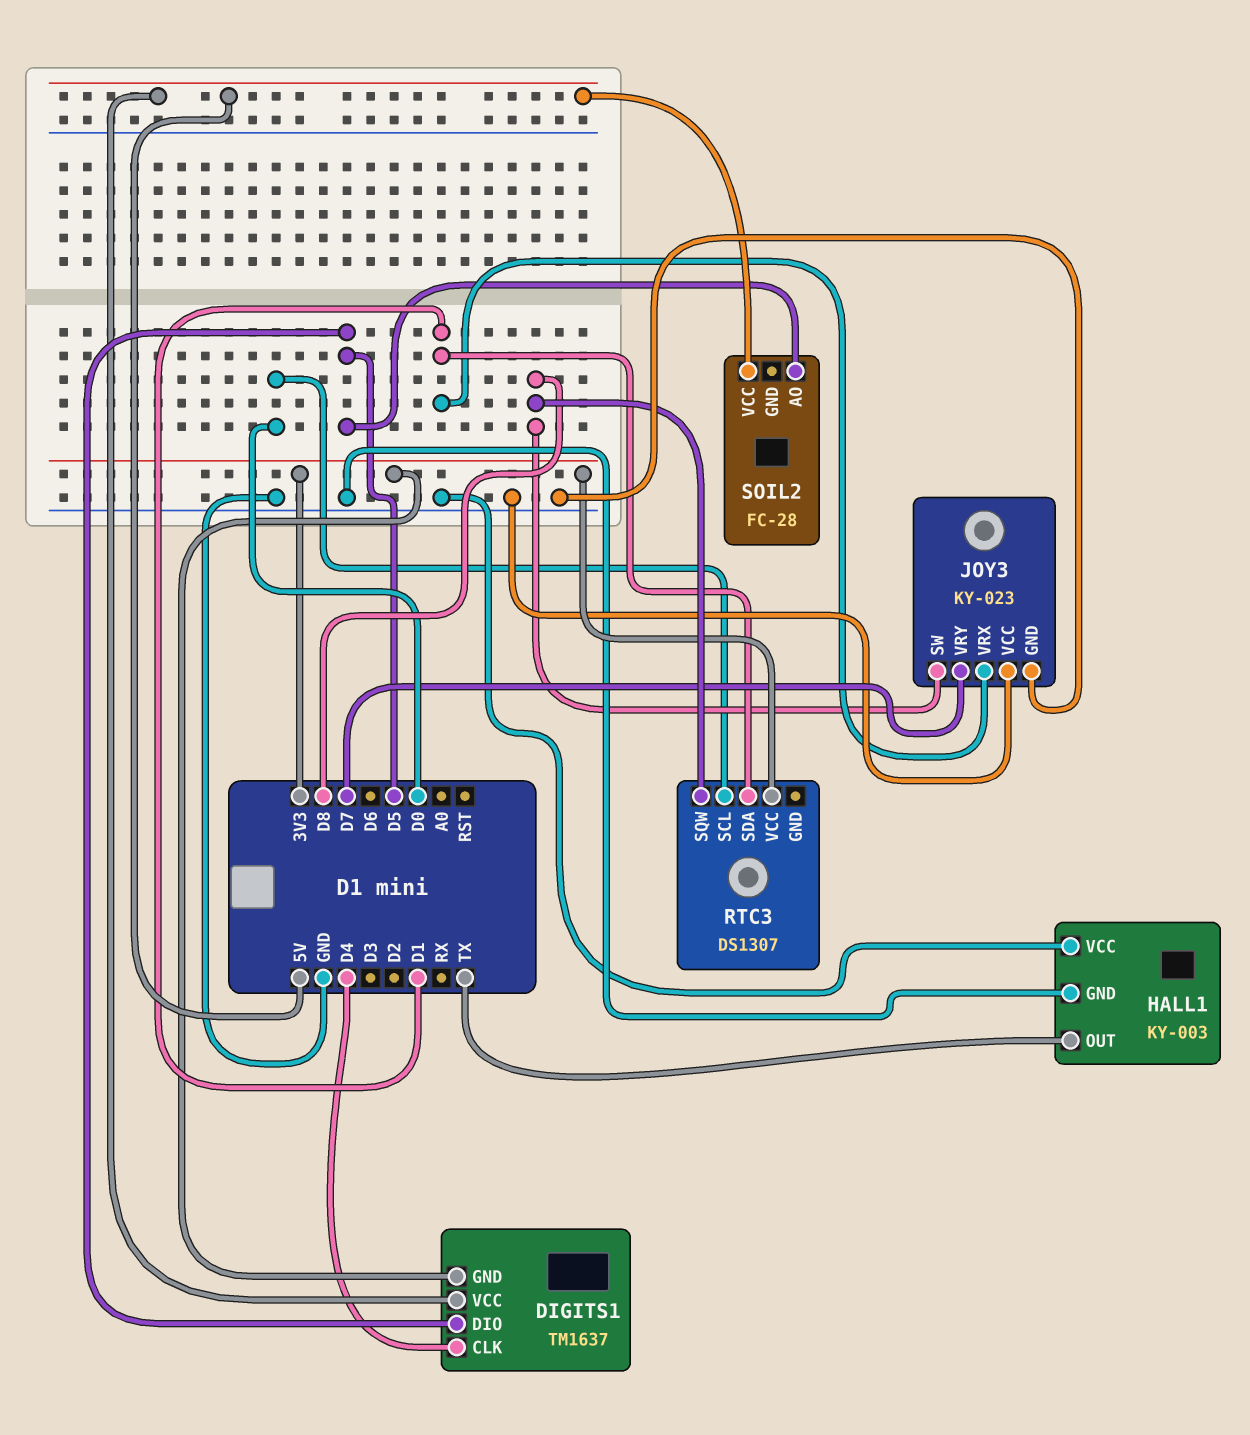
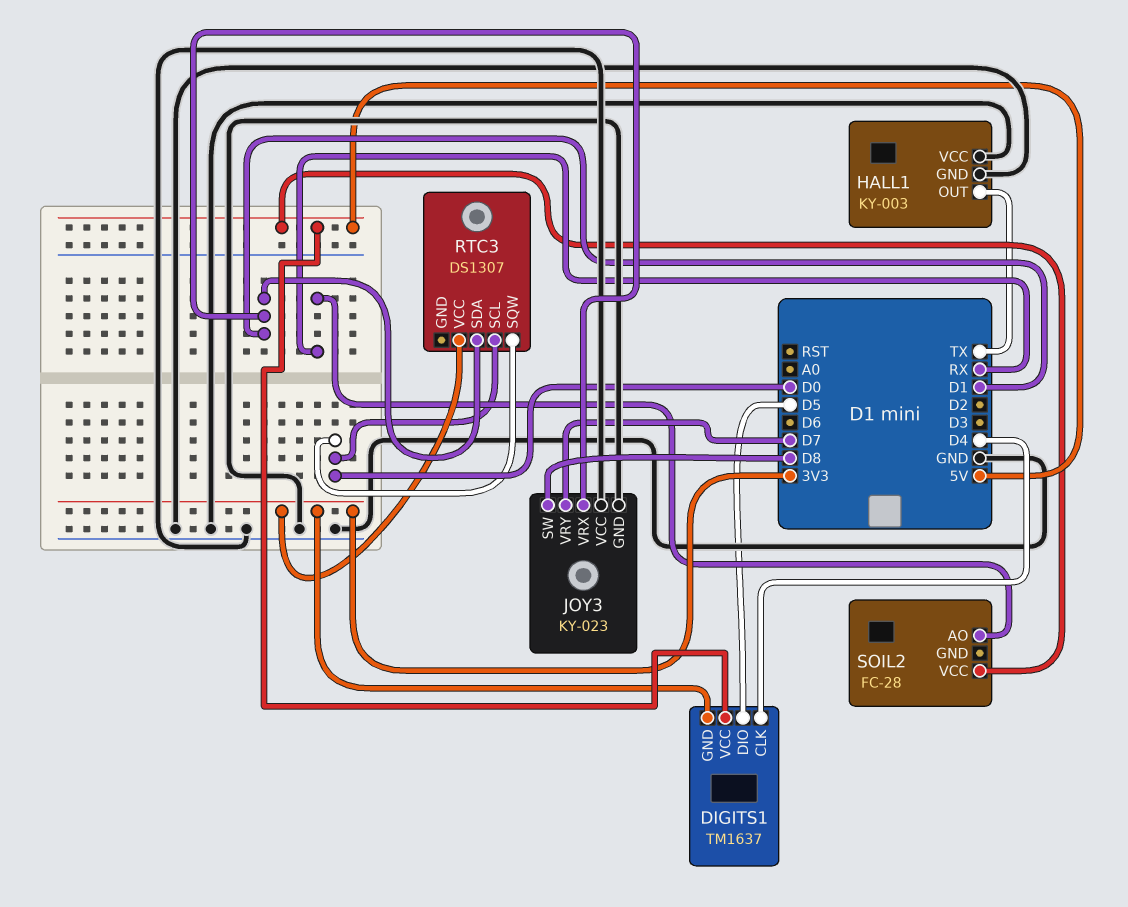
RTC3 pin SQW: D8 -> D0
SOIL2 pin AO: D5 -> RX

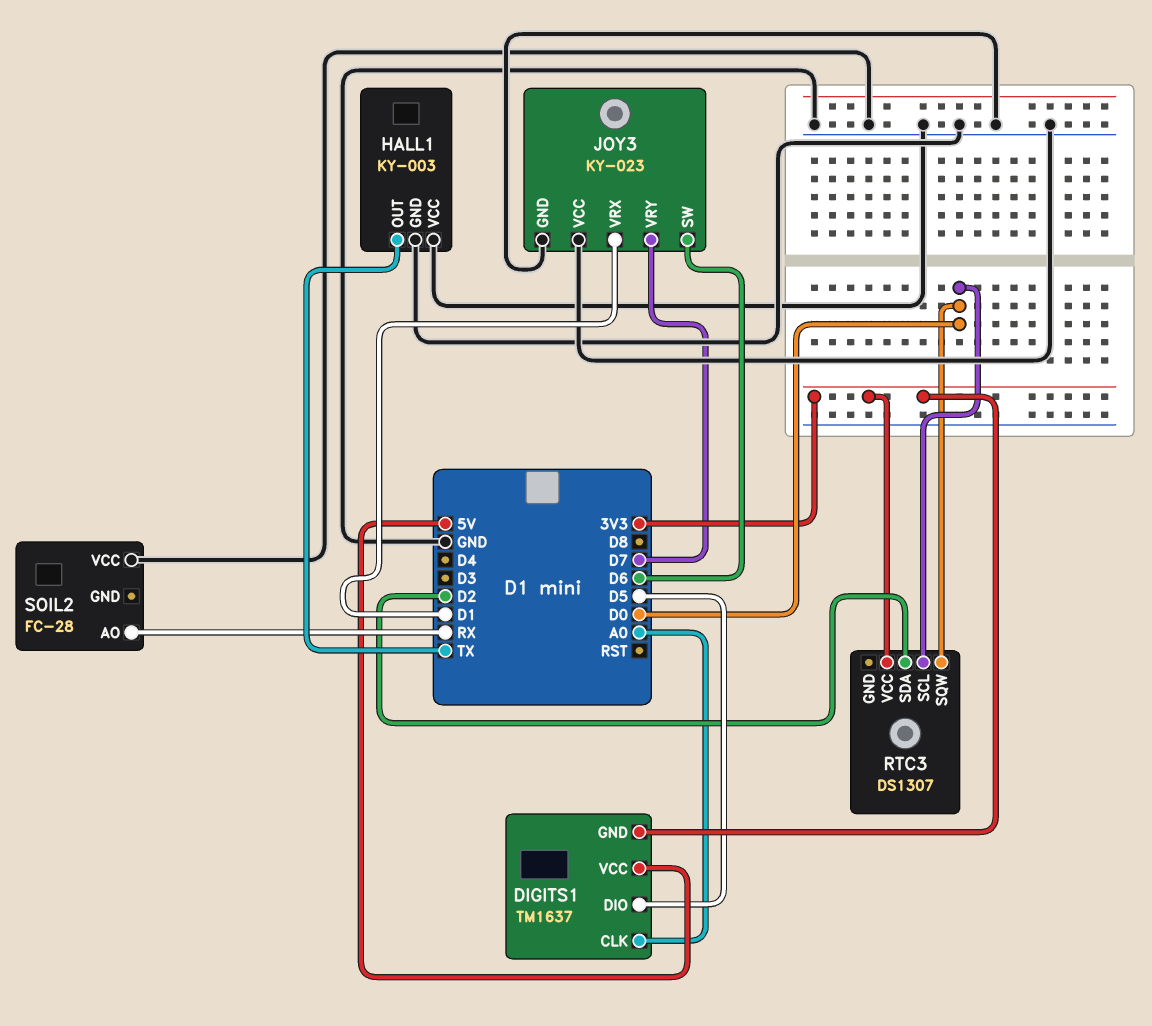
DIGITS1 pin CLK: D4 -> A0
JOY3 pin SW: D8 -> D6
RTC3 pin SDA: D1 -> D2
SOIL2 pin VCC: 5V -> GND

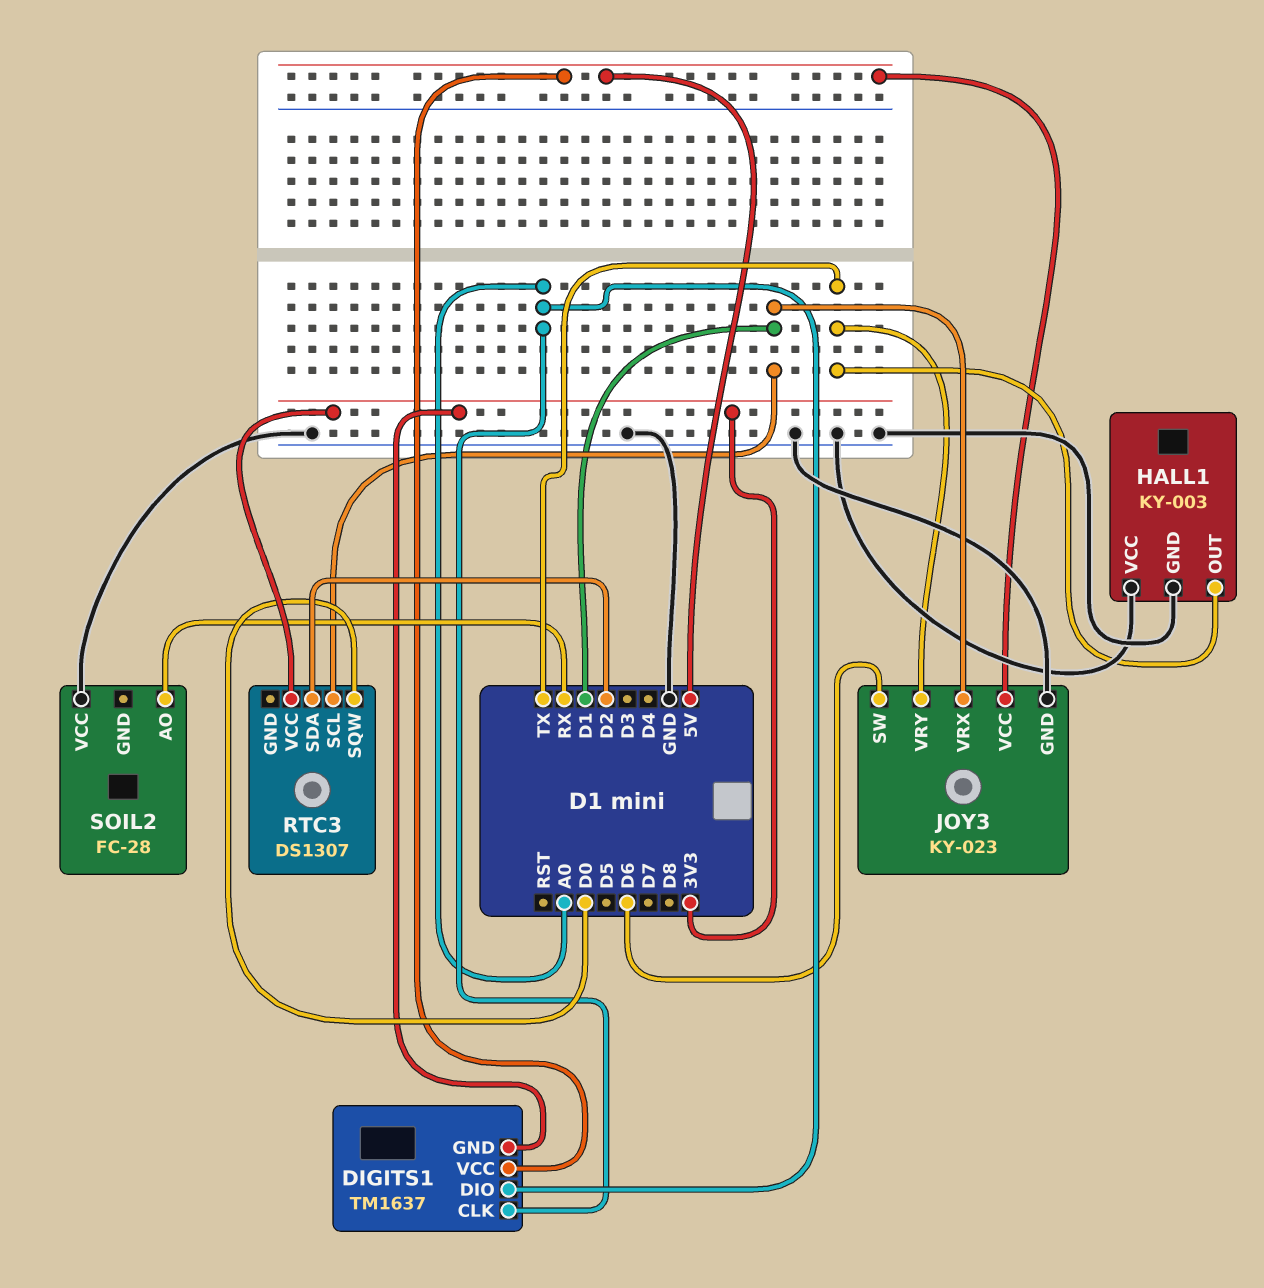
DIGITS1 pin DIO: D5 -> A0
JOY3 pin VCC: GND -> 5V
JOY3 pin VRY: D7 -> TX
RTC3 pin SCL: D0 -> D1

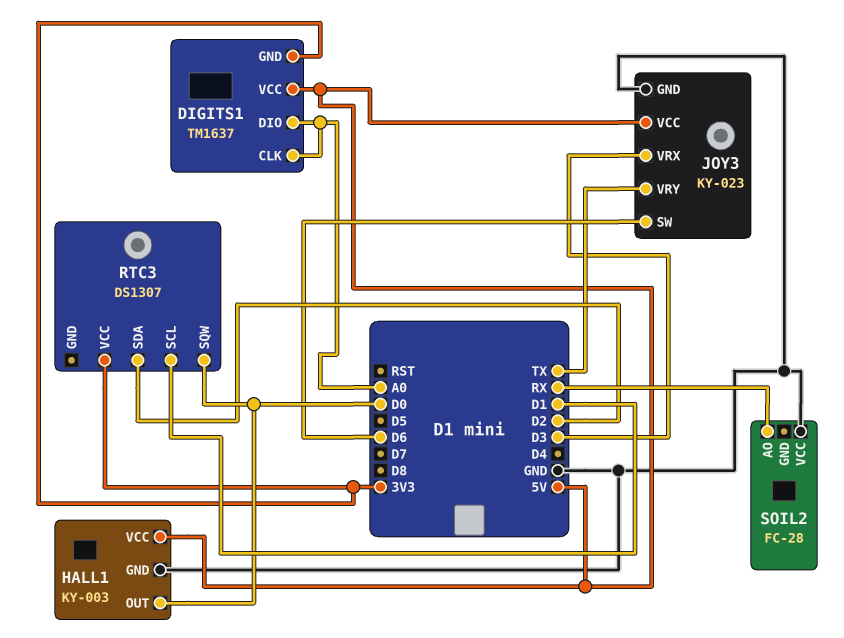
HALL1 pin OUT: TX -> D0
HALL1 pin VCC: GND -> 5V
JOY3 pin VRX: D1 -> D3

